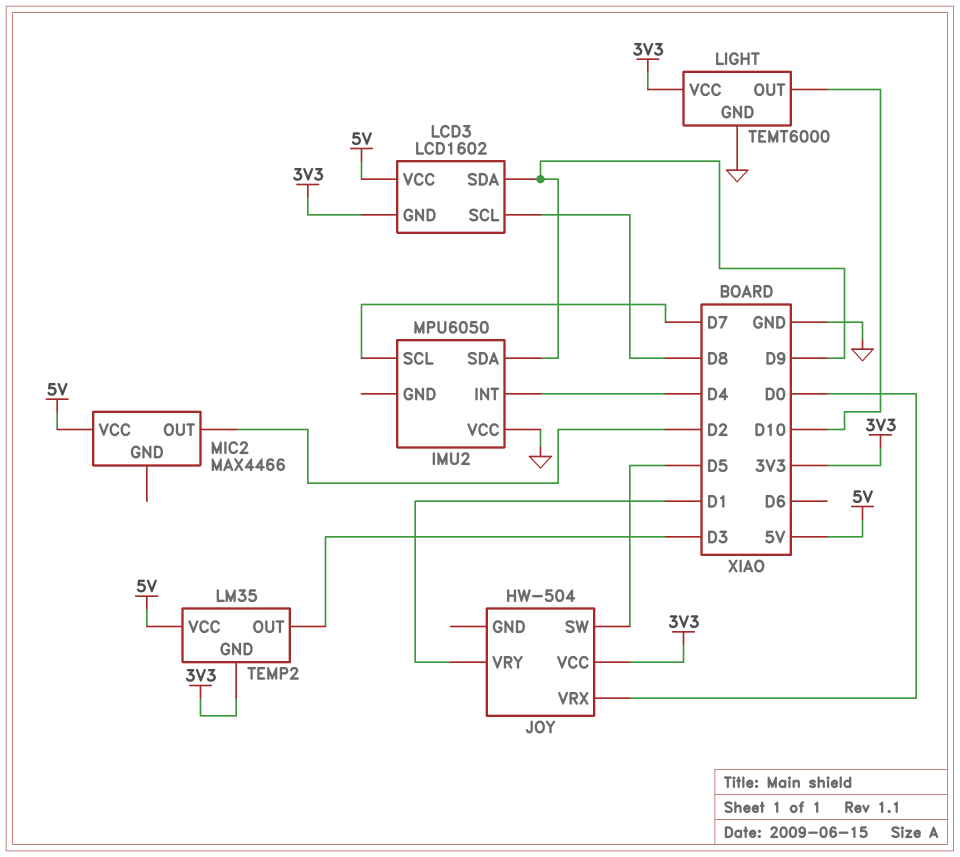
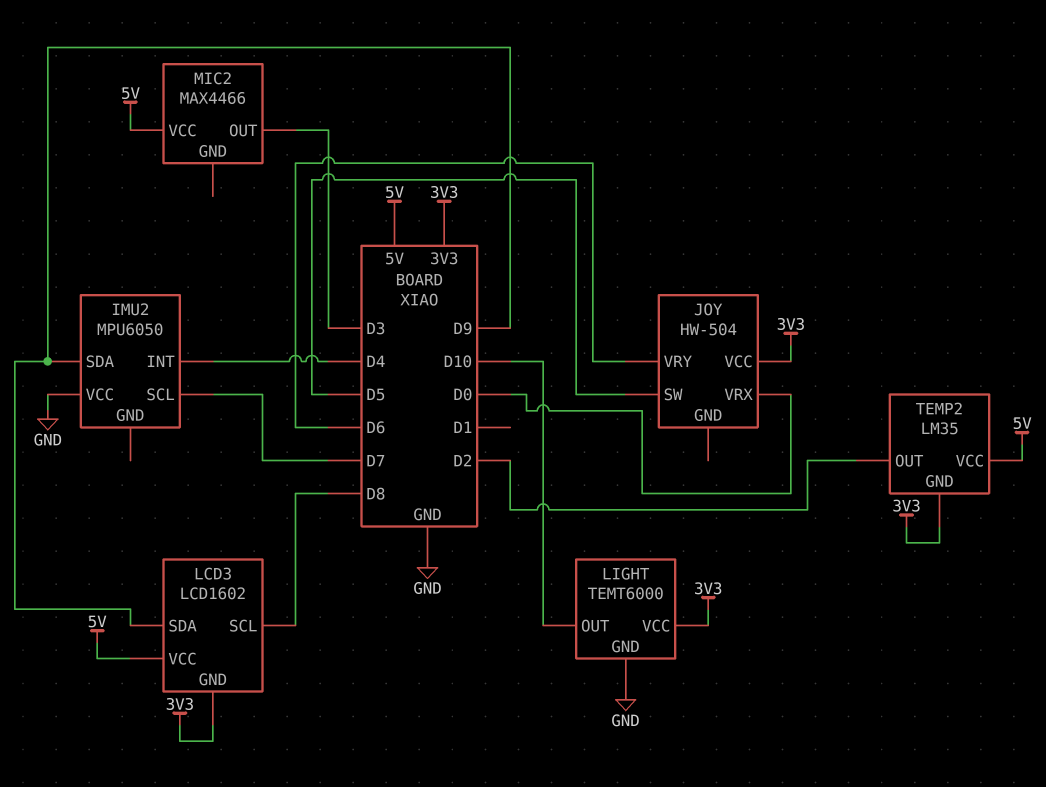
JOY pin VRY: D1 -> D6
MIC2 pin OUT: D2 -> D3
TEMP2 pin OUT: D3 -> D2

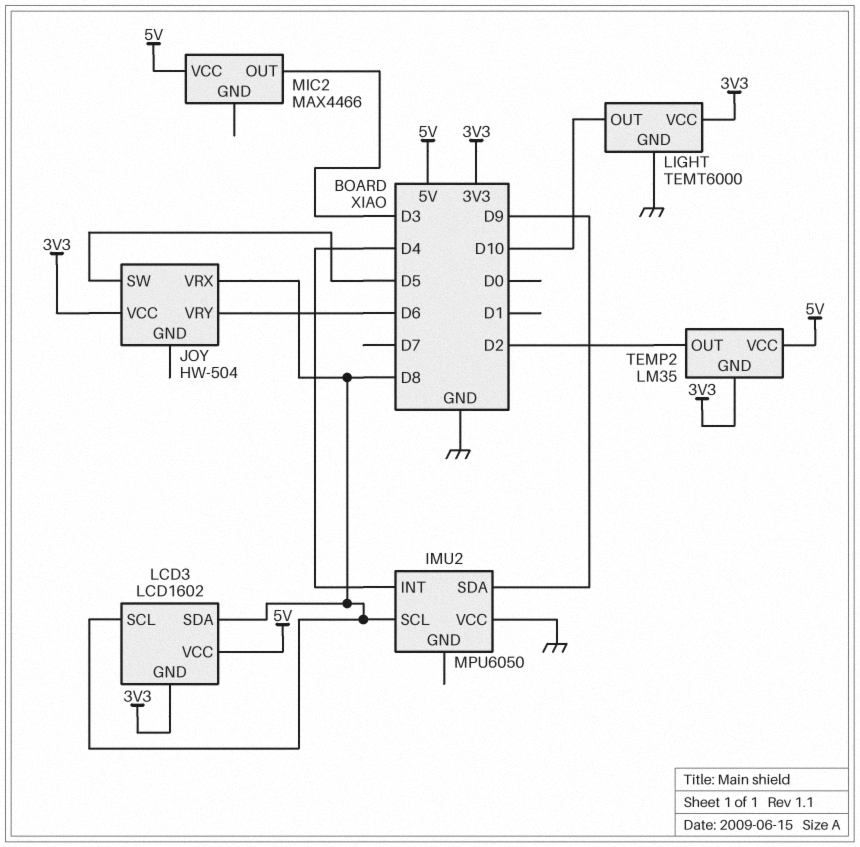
IMU2 pin SCL: D7 -> D8
JOY pin VRX: D0 -> D8
LCD3 pin SDA: D9 -> D8

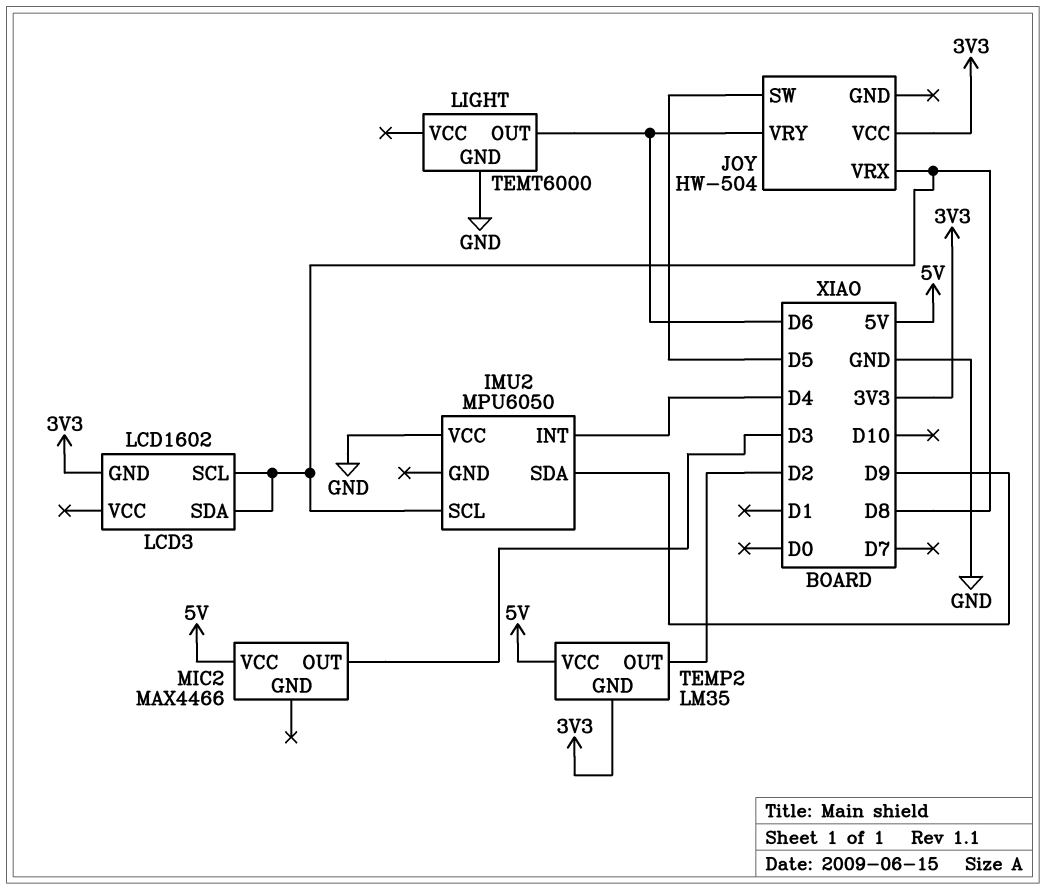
LCD3 pin VCC: 5V -> none
LIGHT pin OUT: D10 -> D6
LIGHT pin VCC: 3V3 -> none

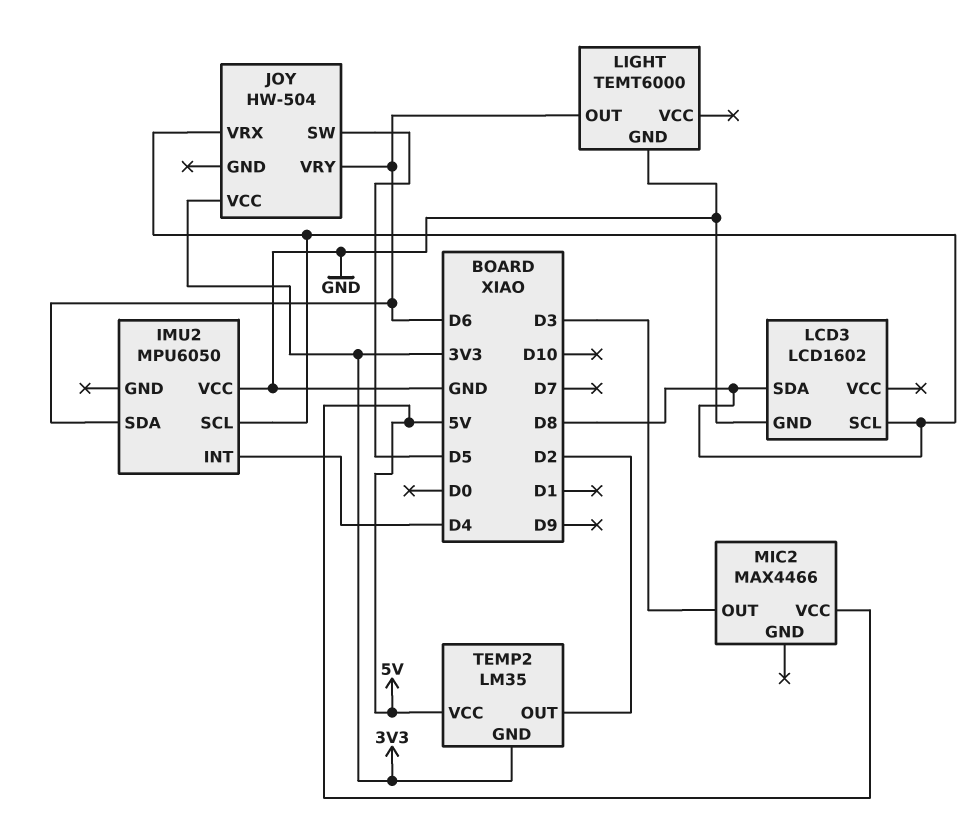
IMU2 pin SDA: D9 -> D6
LCD3 pin GND: 3V3 -> GND

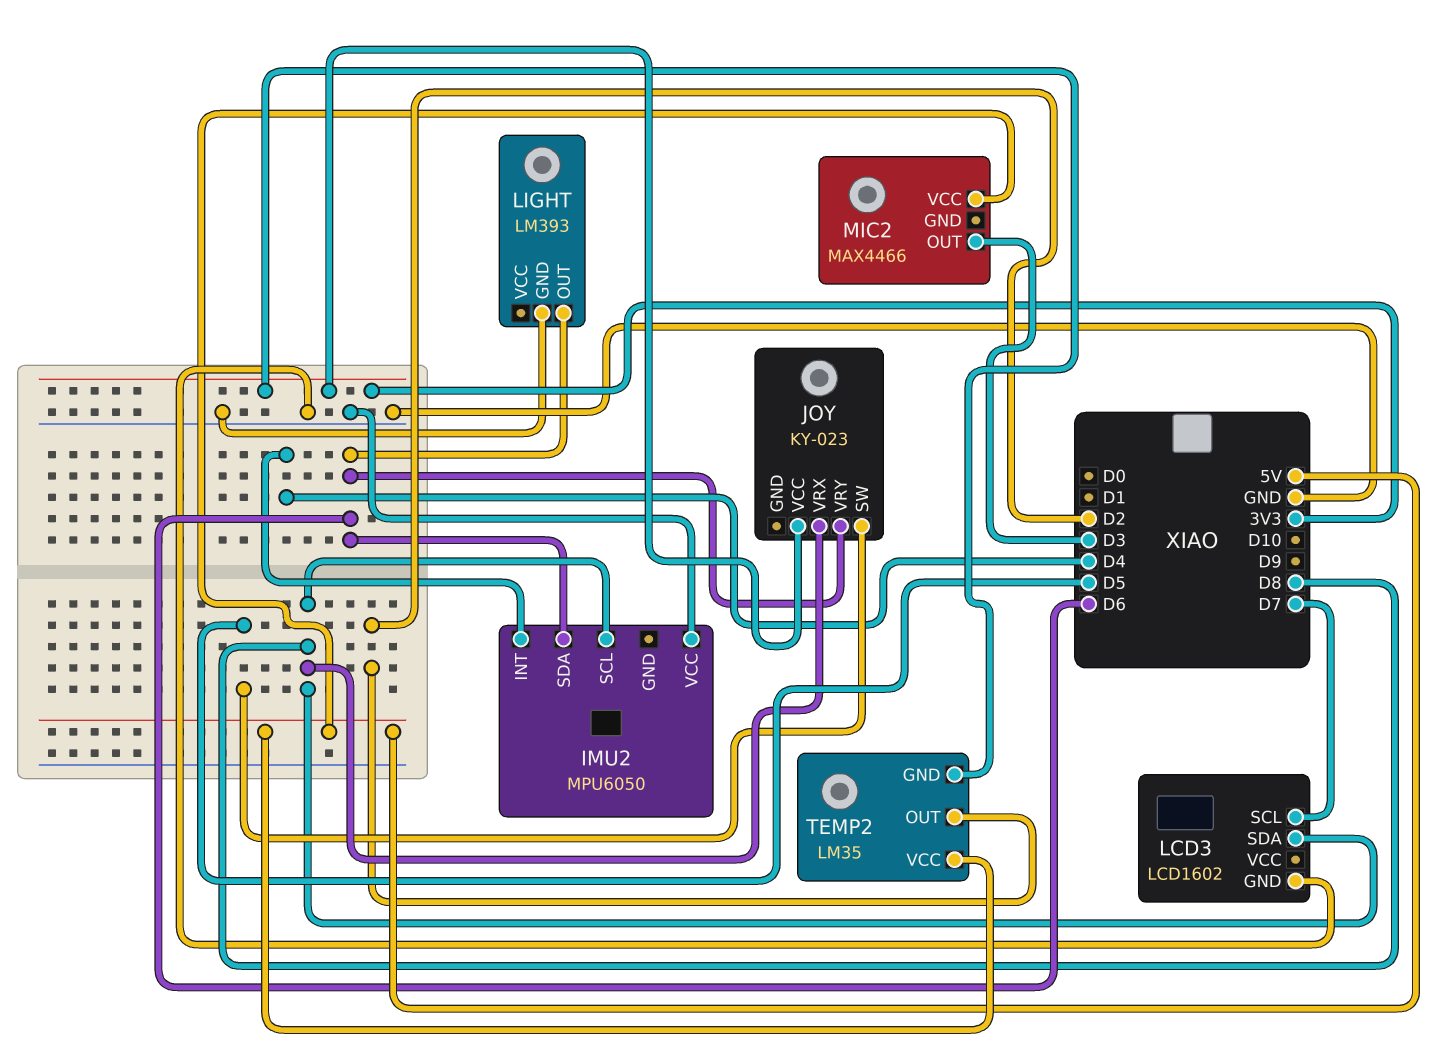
JOY: HW-504 -> KY-023
LCD3 pin SCL: D8 -> D7
LIGHT: TEMT6000 -> LM393

